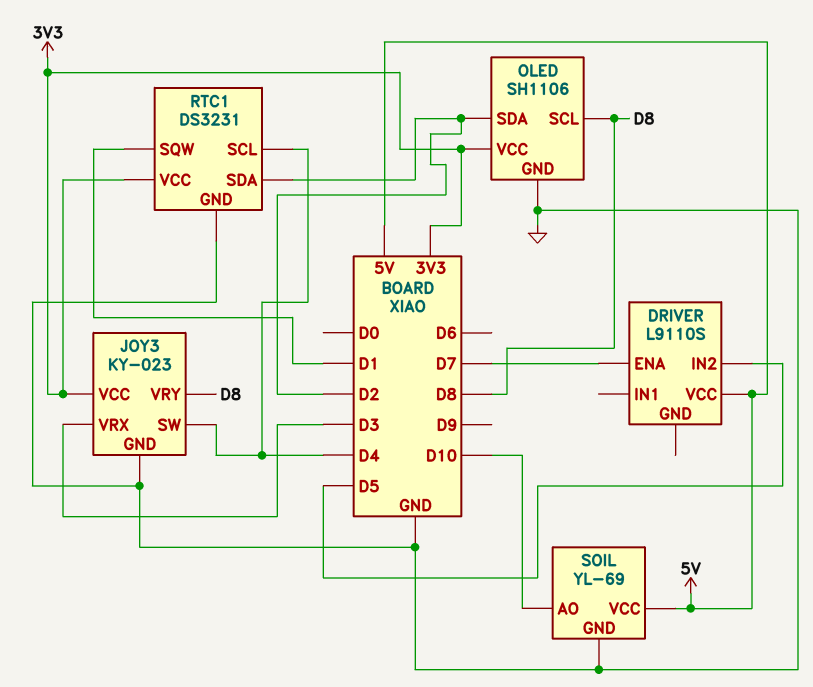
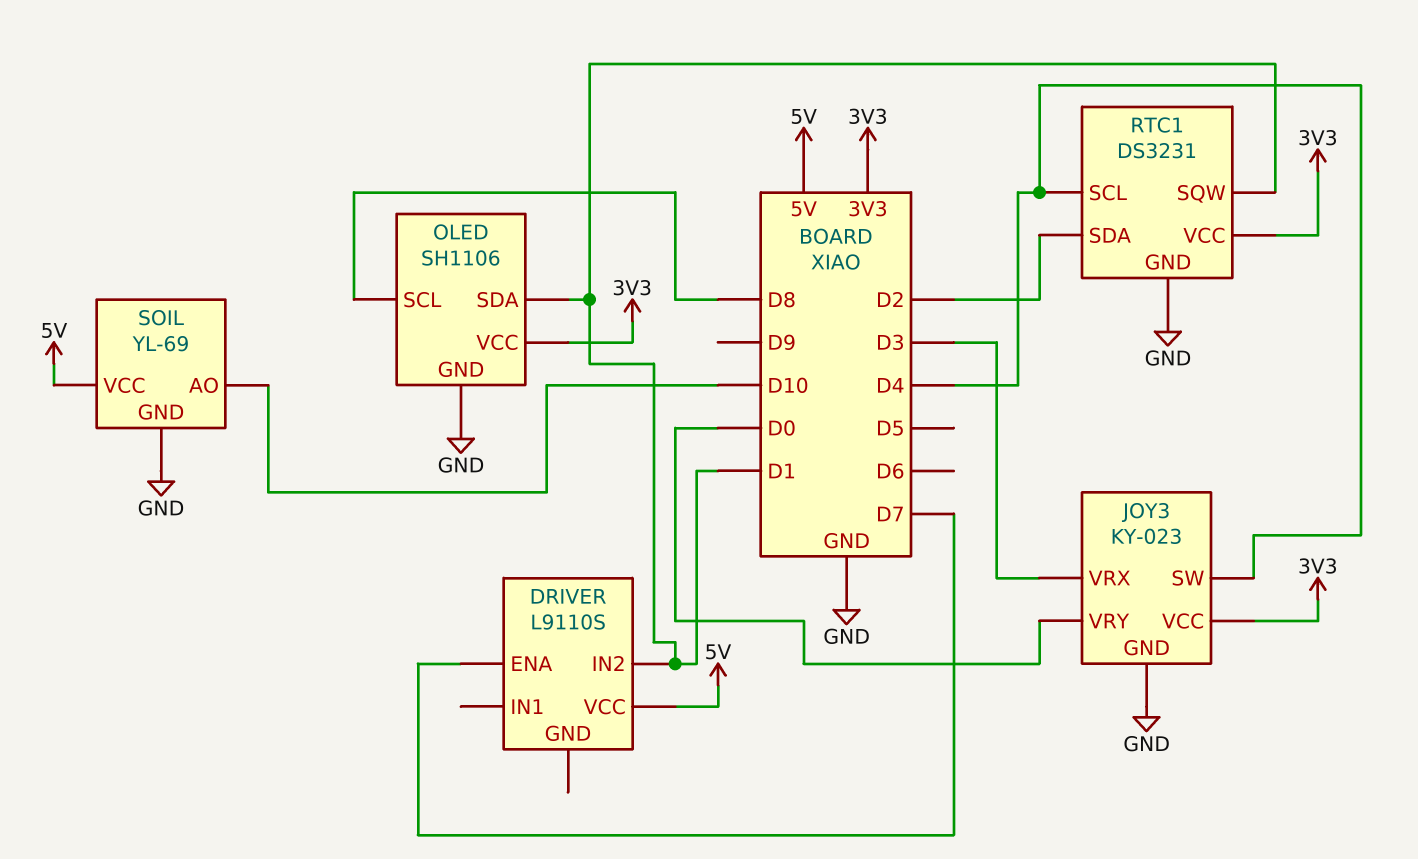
DRIVER pin IN2: D5 -> D1
JOY3 pin VRY: D8 -> D0
OLED pin SDA: D2 -> D1

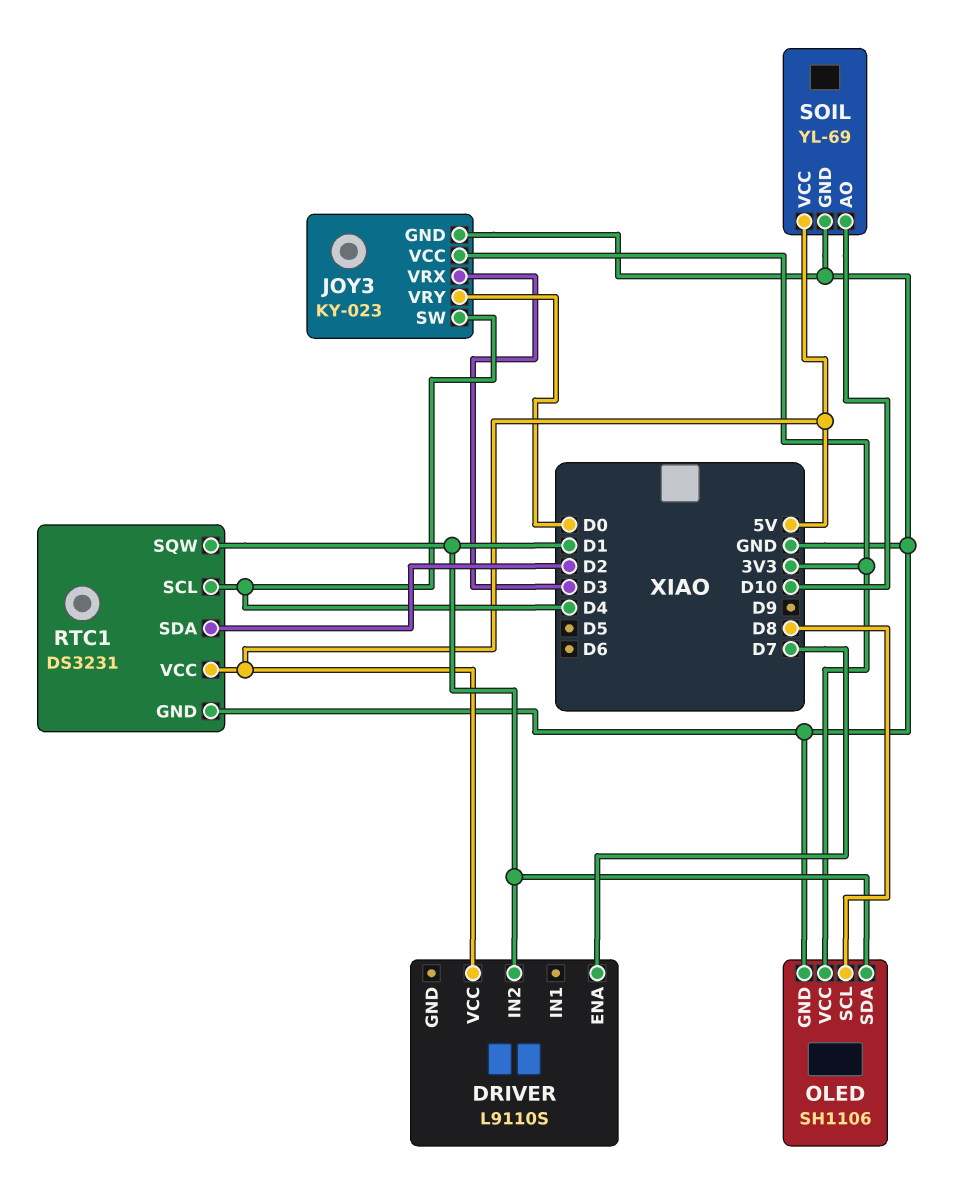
RTC1 pin VCC: 3V3 -> 5V

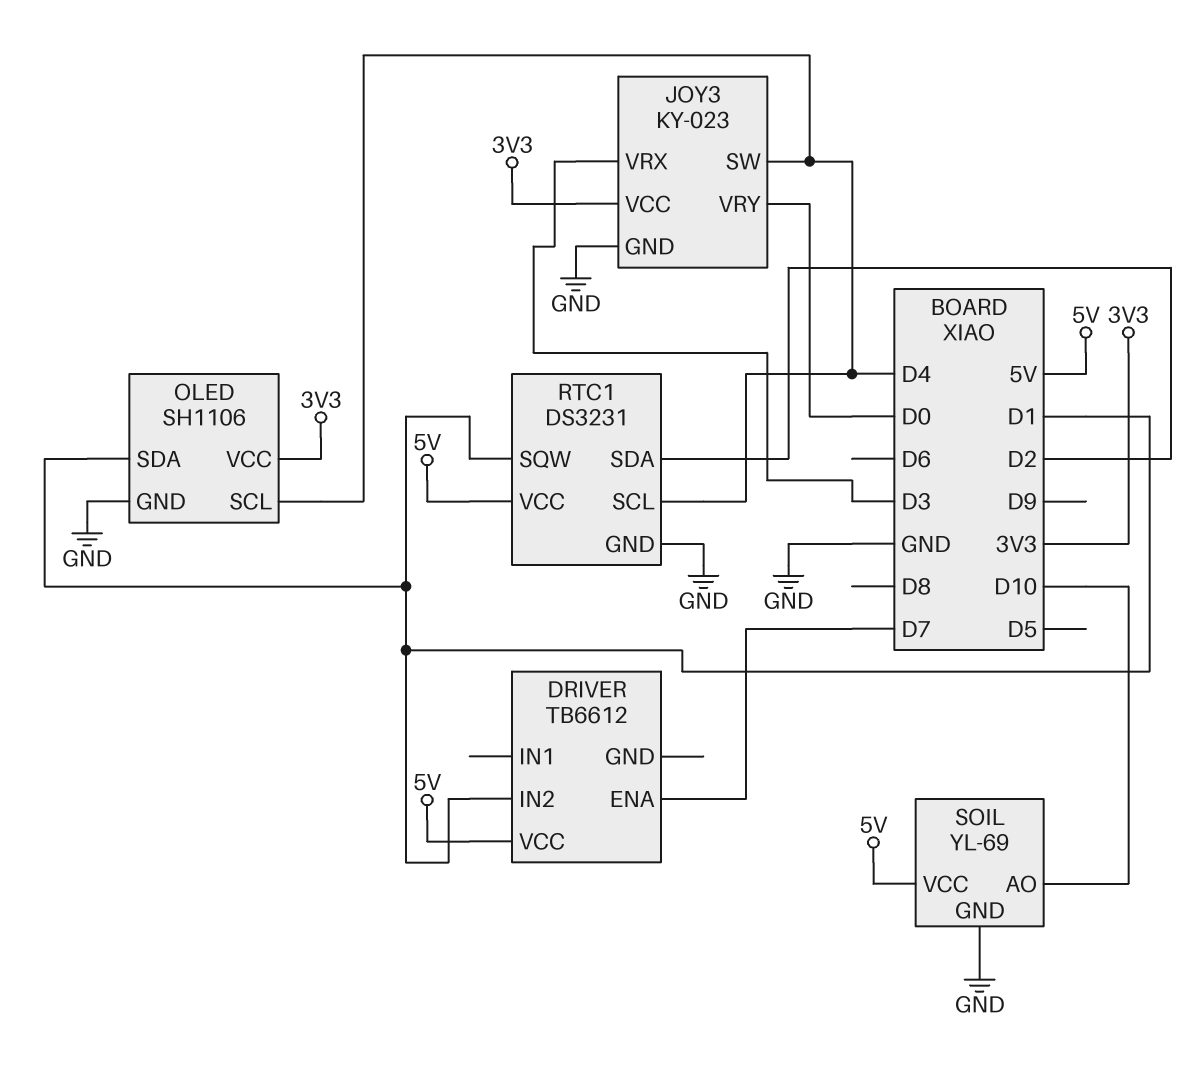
DRIVER: L9110S -> TB6612
OLED pin SCL: D8 -> D4

